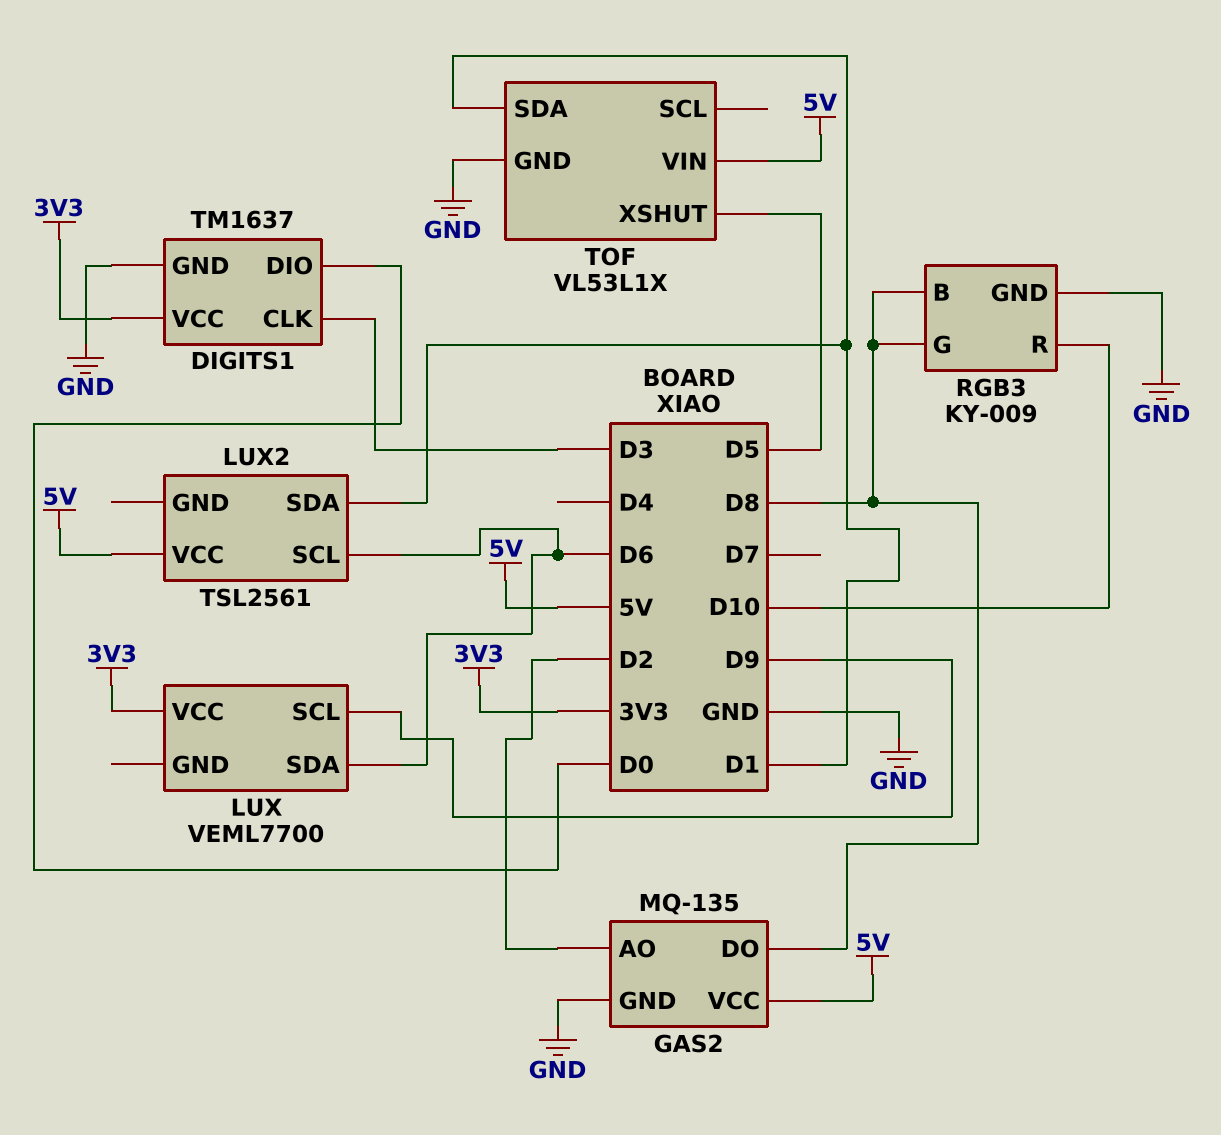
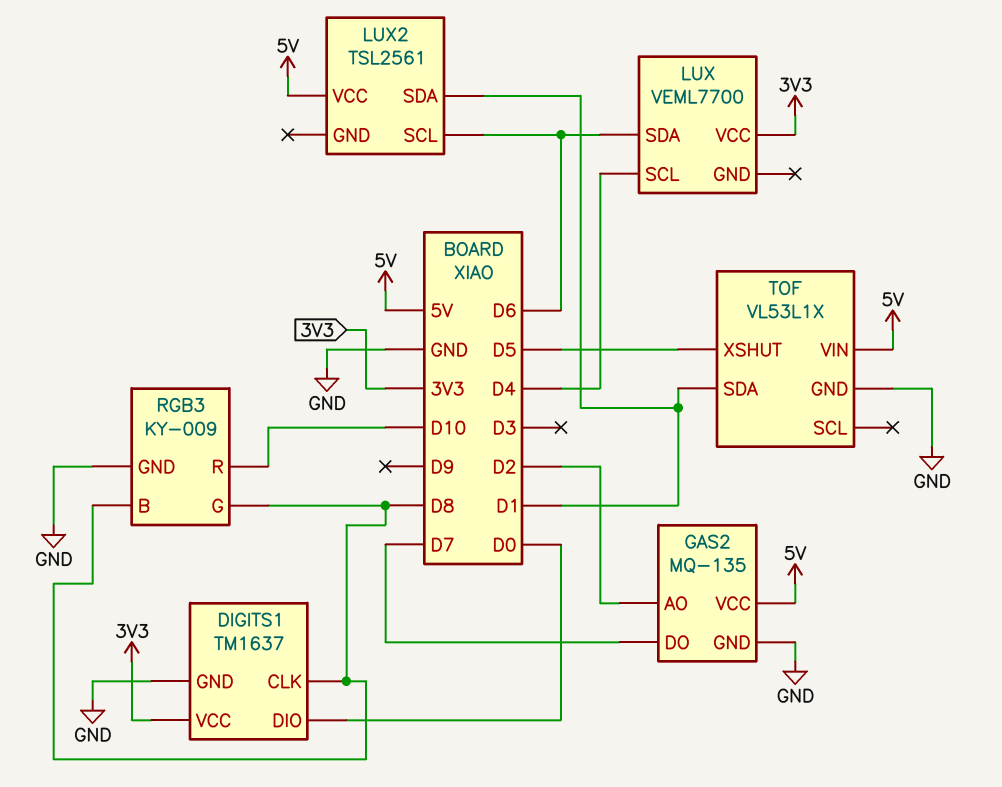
DIGITS1 pin CLK: D3 -> D8
GAS2 pin DO: D8 -> D7
LUX pin SCL: D9 -> D4

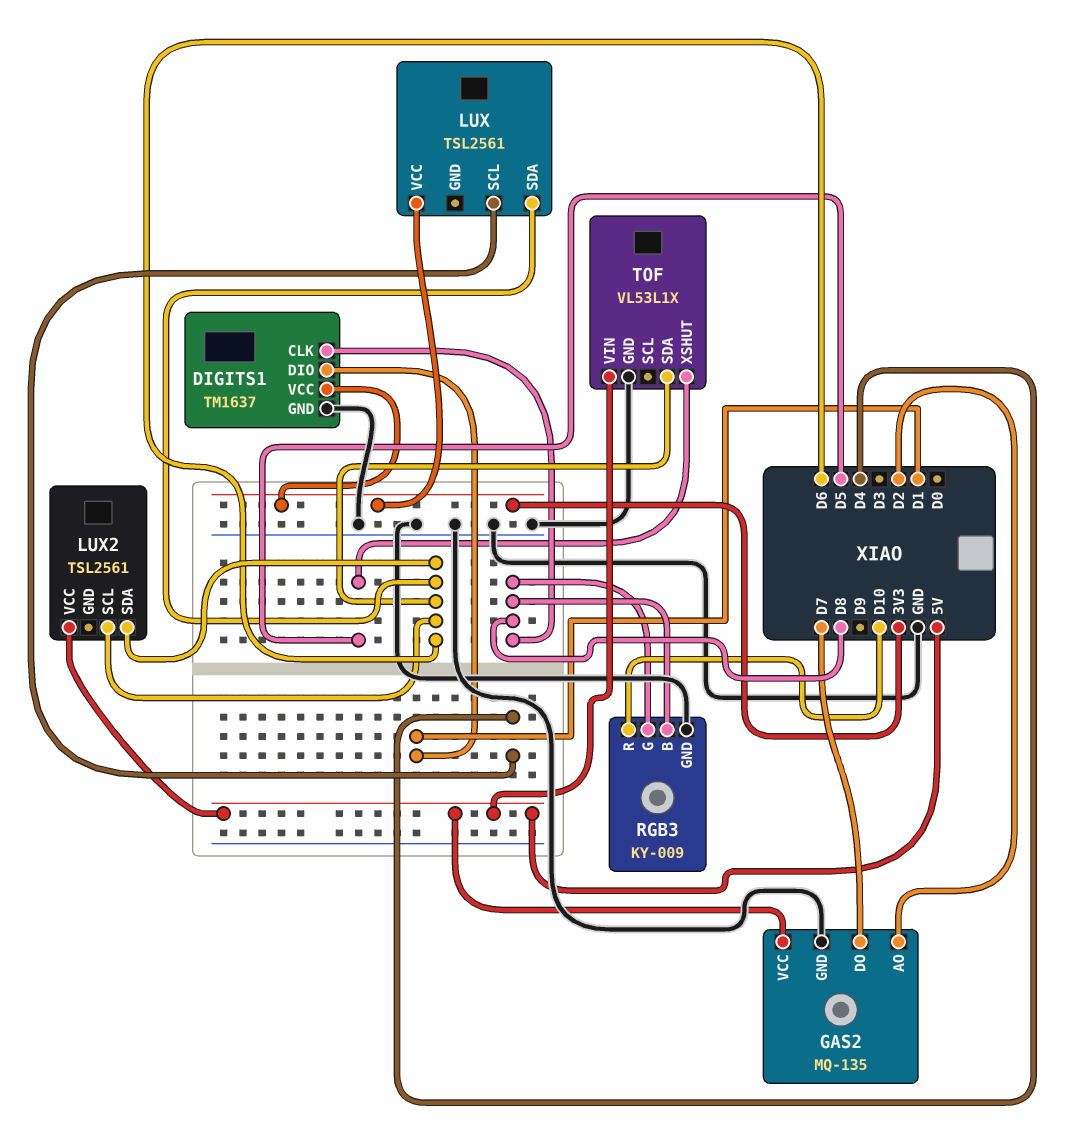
DIGITS1 pin DIO: D0 -> D1
LUX: VEML7700 -> TSL2561
LUX2 pin SDA: D1 -> D6
TOF pin SDA: D1 -> D6

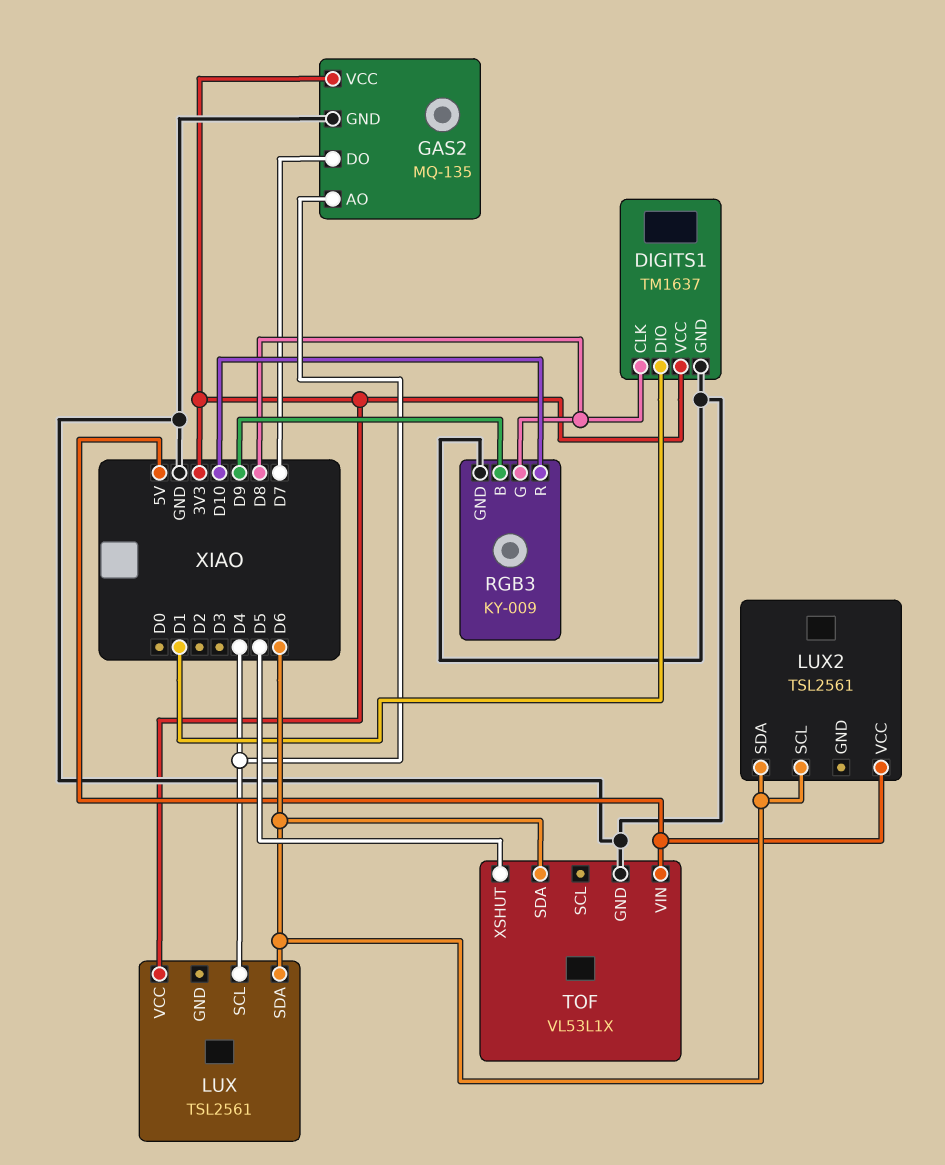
GAS2 pin AO: D2 -> D4
GAS2 pin VCC: 5V -> 3V3
RGB3 pin B: D8 -> D9

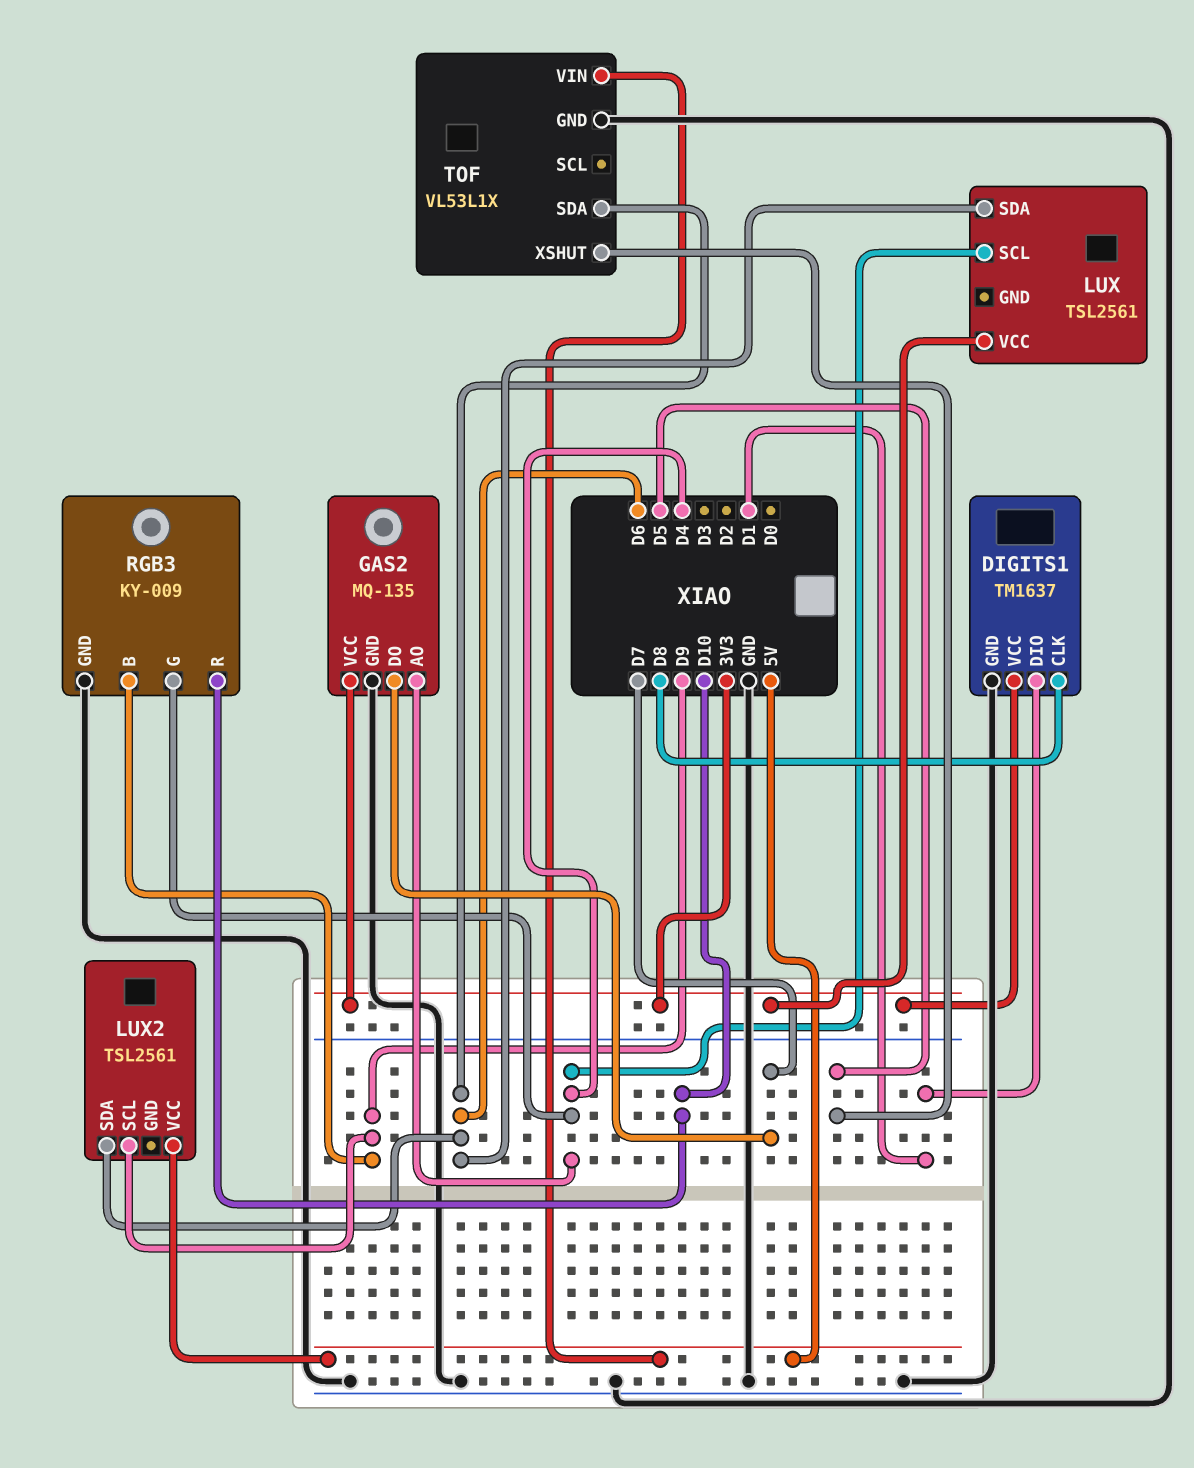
LUX2 pin SCL: D6 -> D9
RGB3 pin G: D8 -> D4

